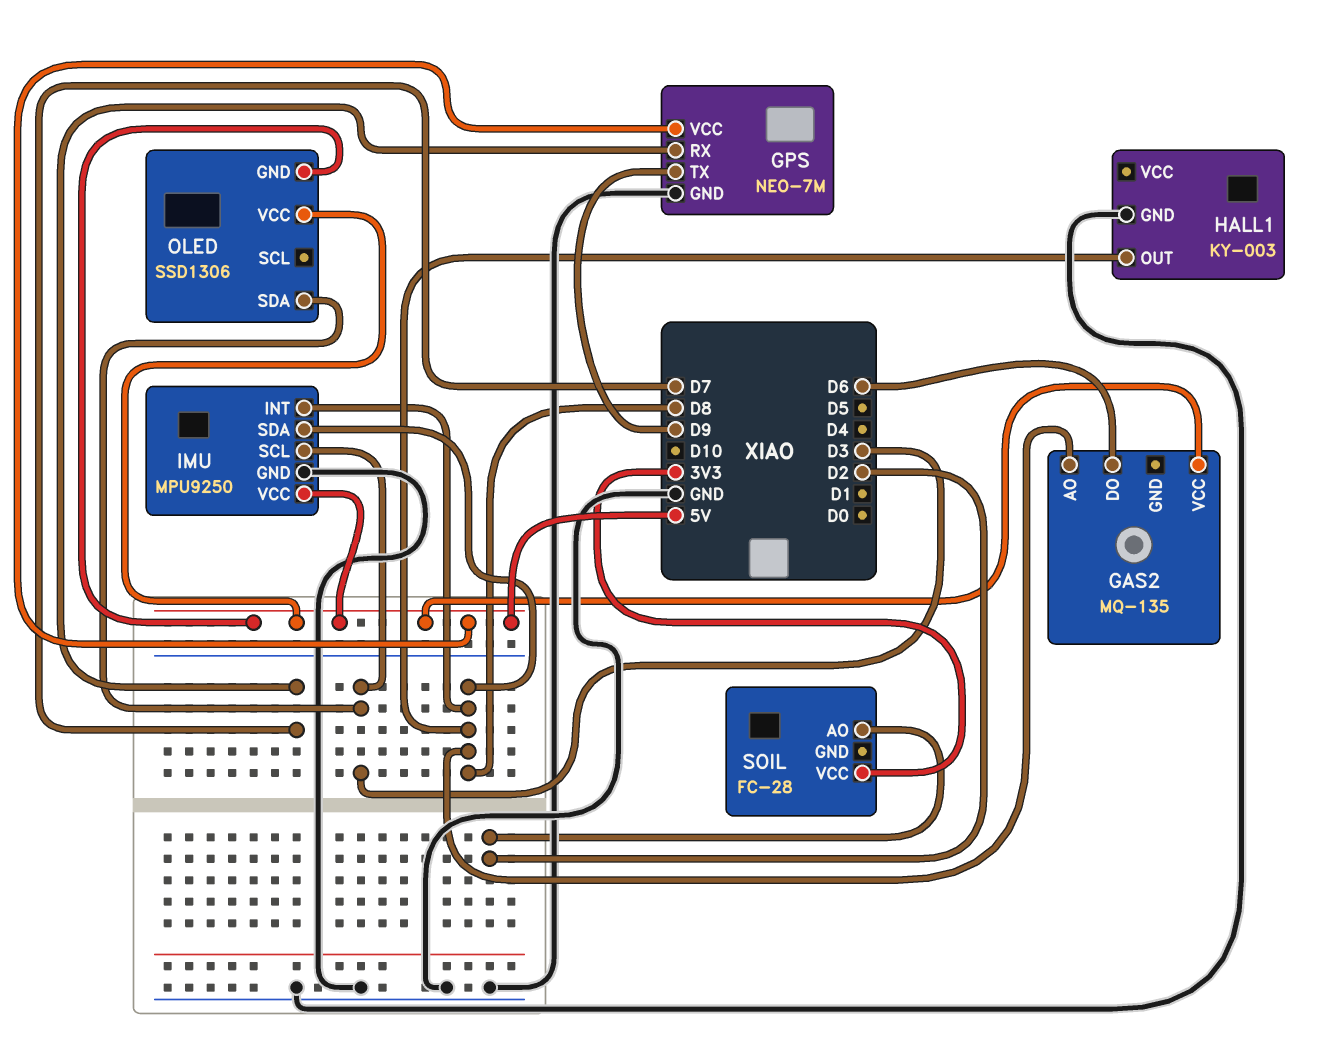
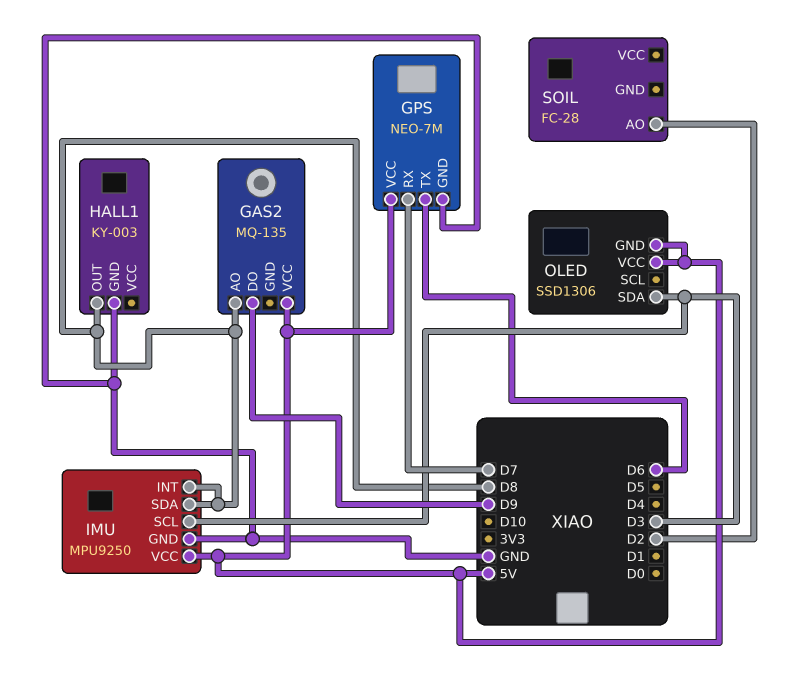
GAS2 pin DO: D6 -> D9
GPS pin TX: D9 -> D6
SOIL pin VCC: 3V3 -> none

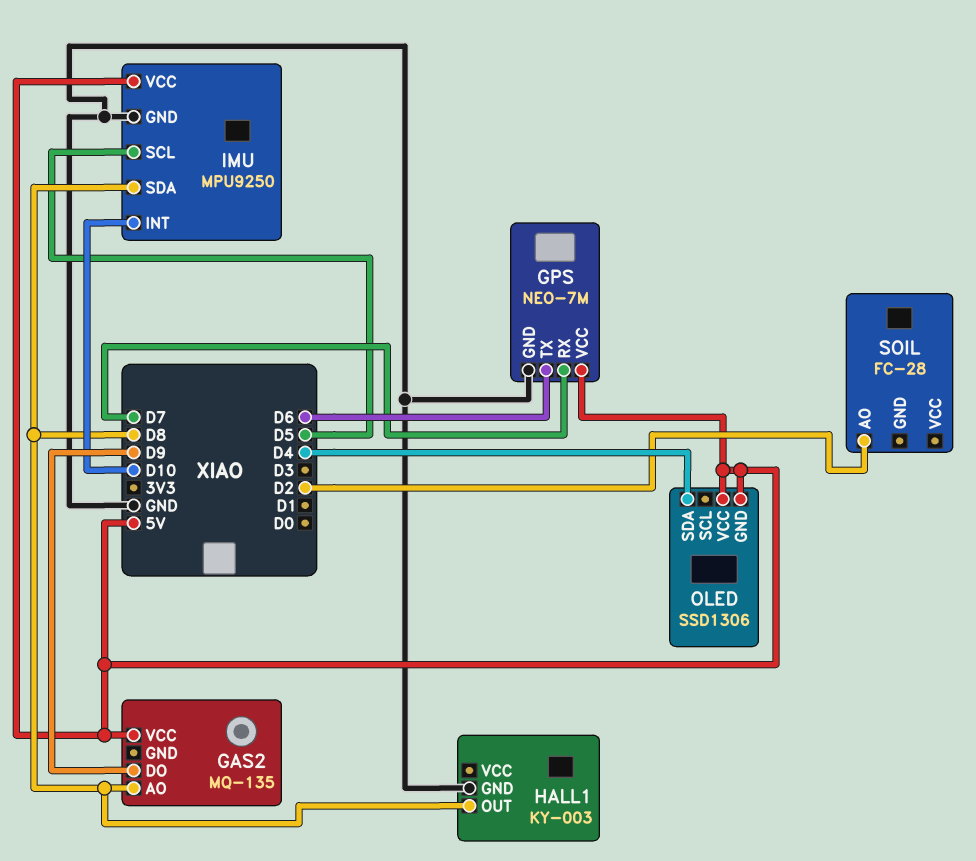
IMU pin INT: D8 -> D10
IMU pin SCL: D3 -> D5
OLED pin SDA: D3 -> D4

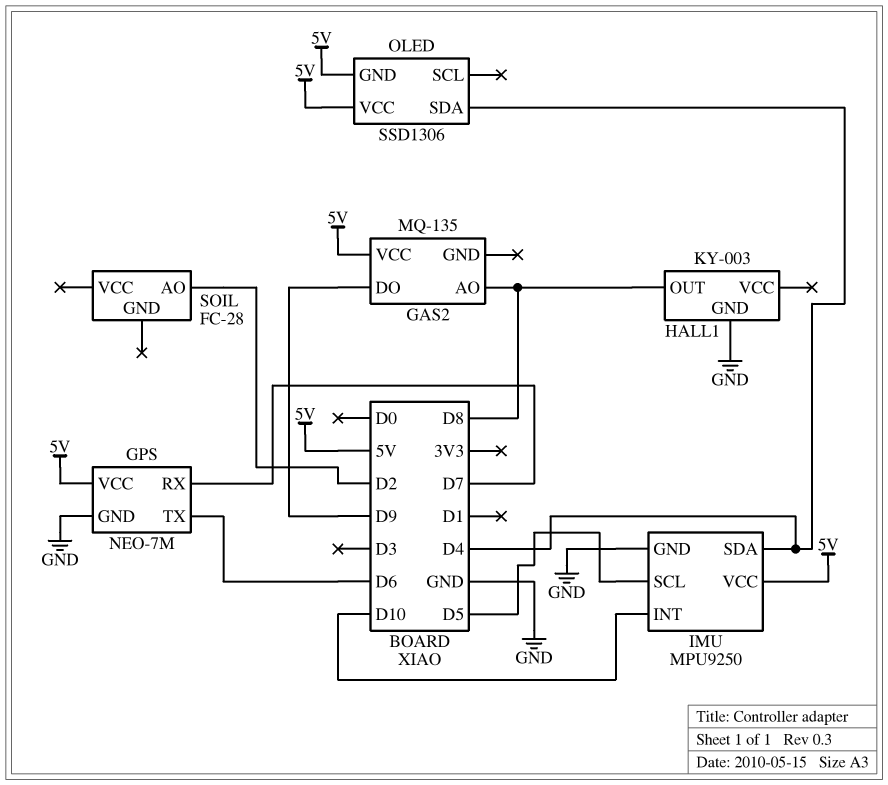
IMU pin SDA: D8 -> D4

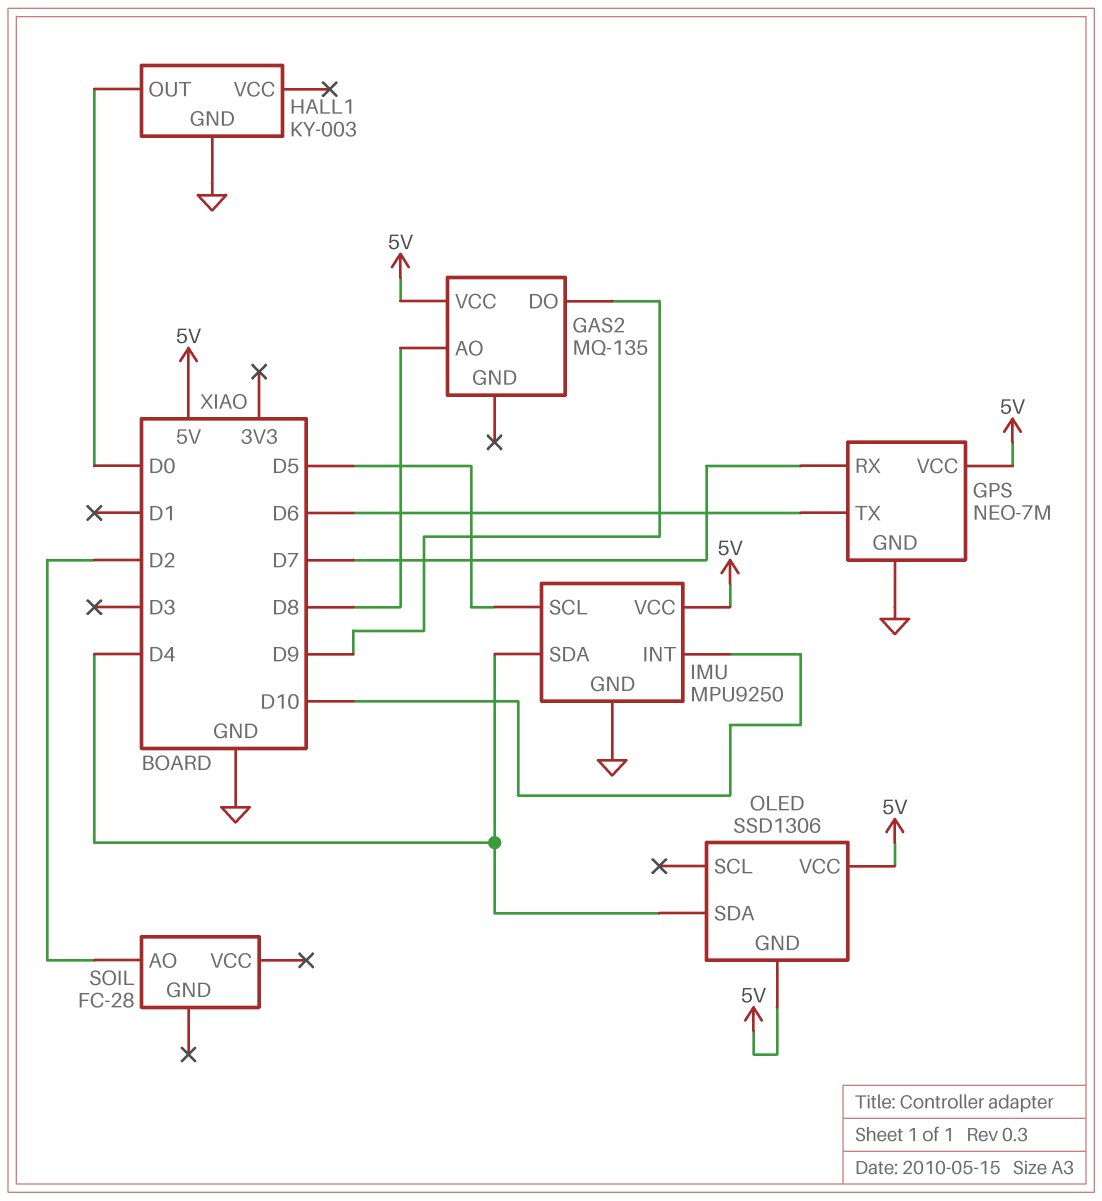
HALL1 pin OUT: D8 -> D0

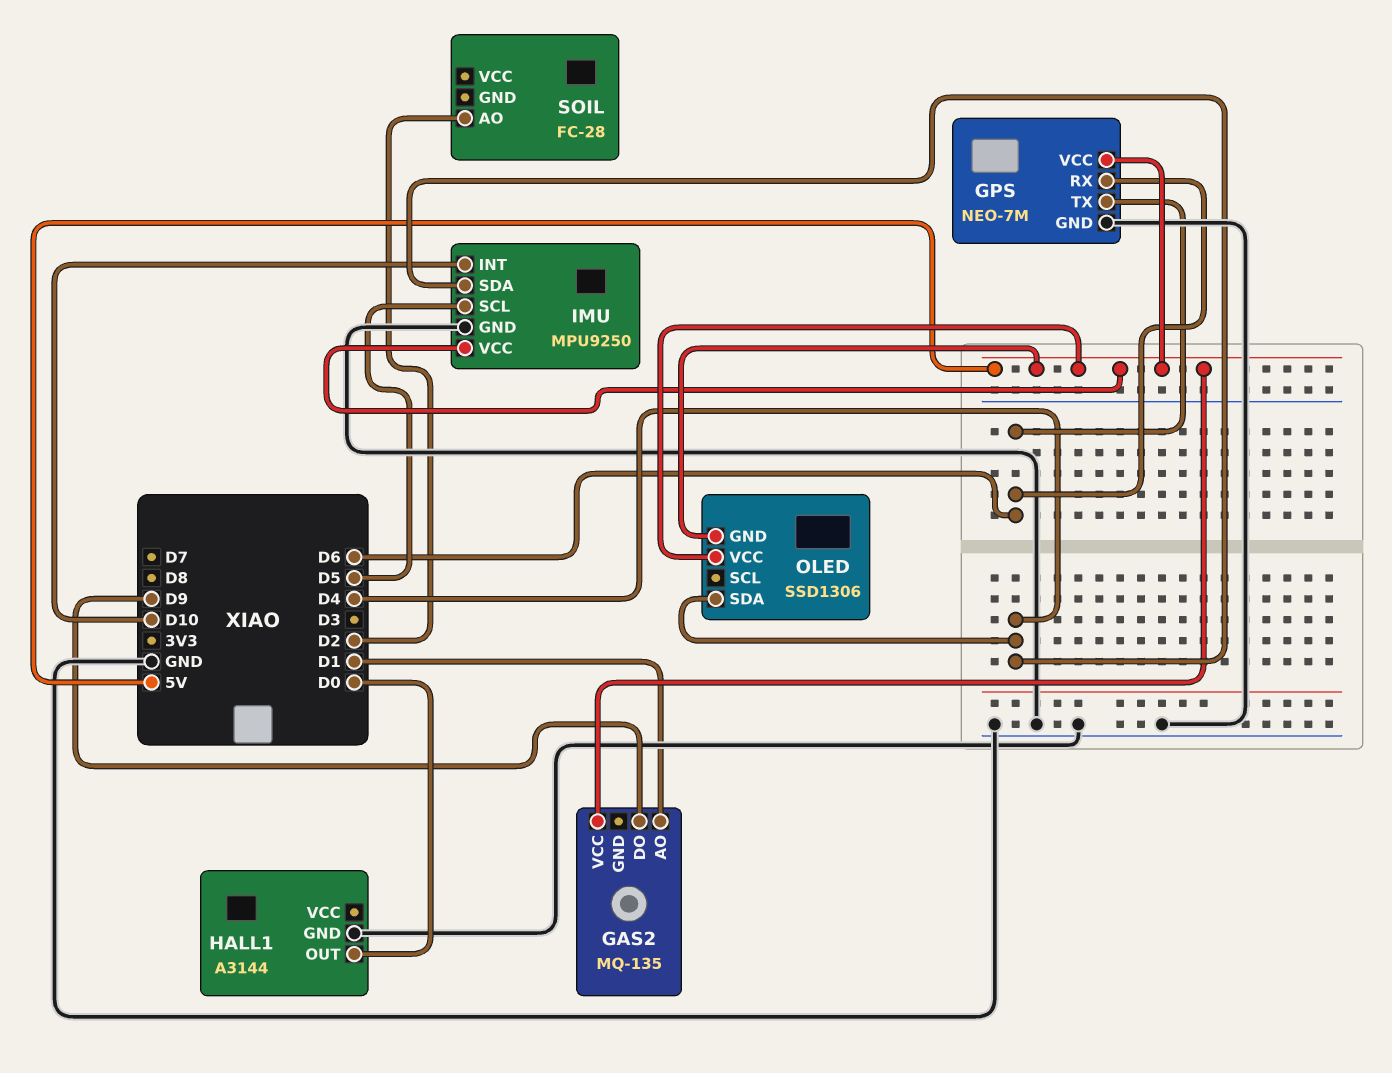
GAS2 pin AO: D8 -> D1
GPS pin RX: D7 -> D6
HALL1: KY-003 -> A3144

